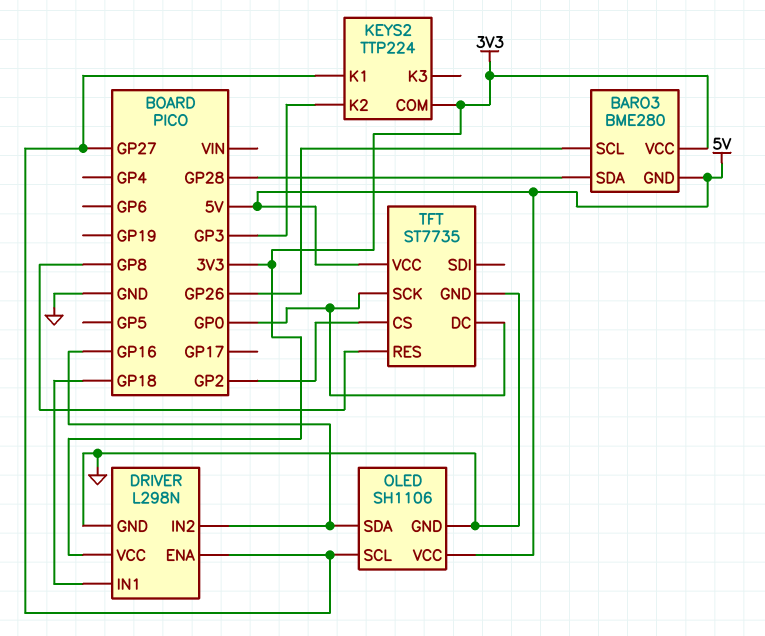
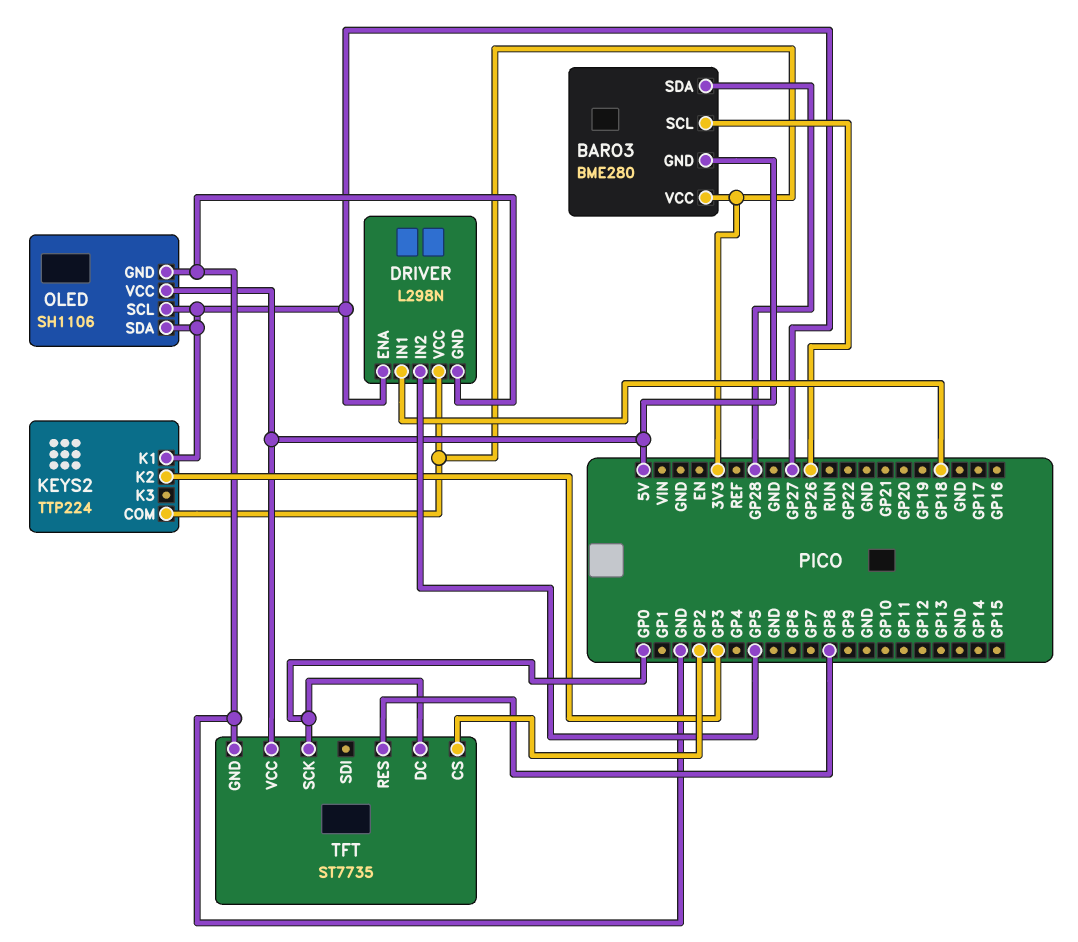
DRIVER pin IN2: GP16 -> GP5
OLED pin SDA: GP16 -> GP27

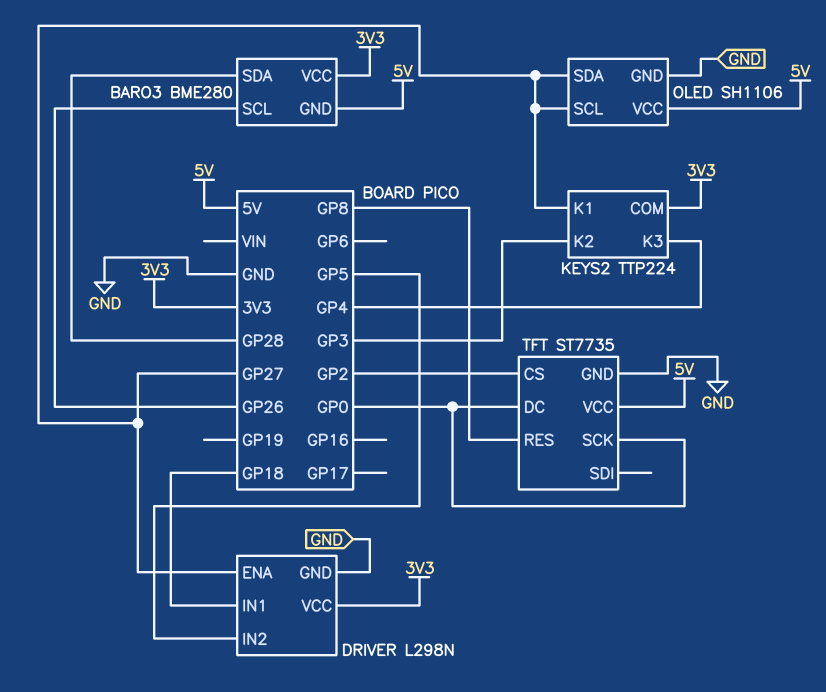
KEYS2 pin K3: none -> GP4

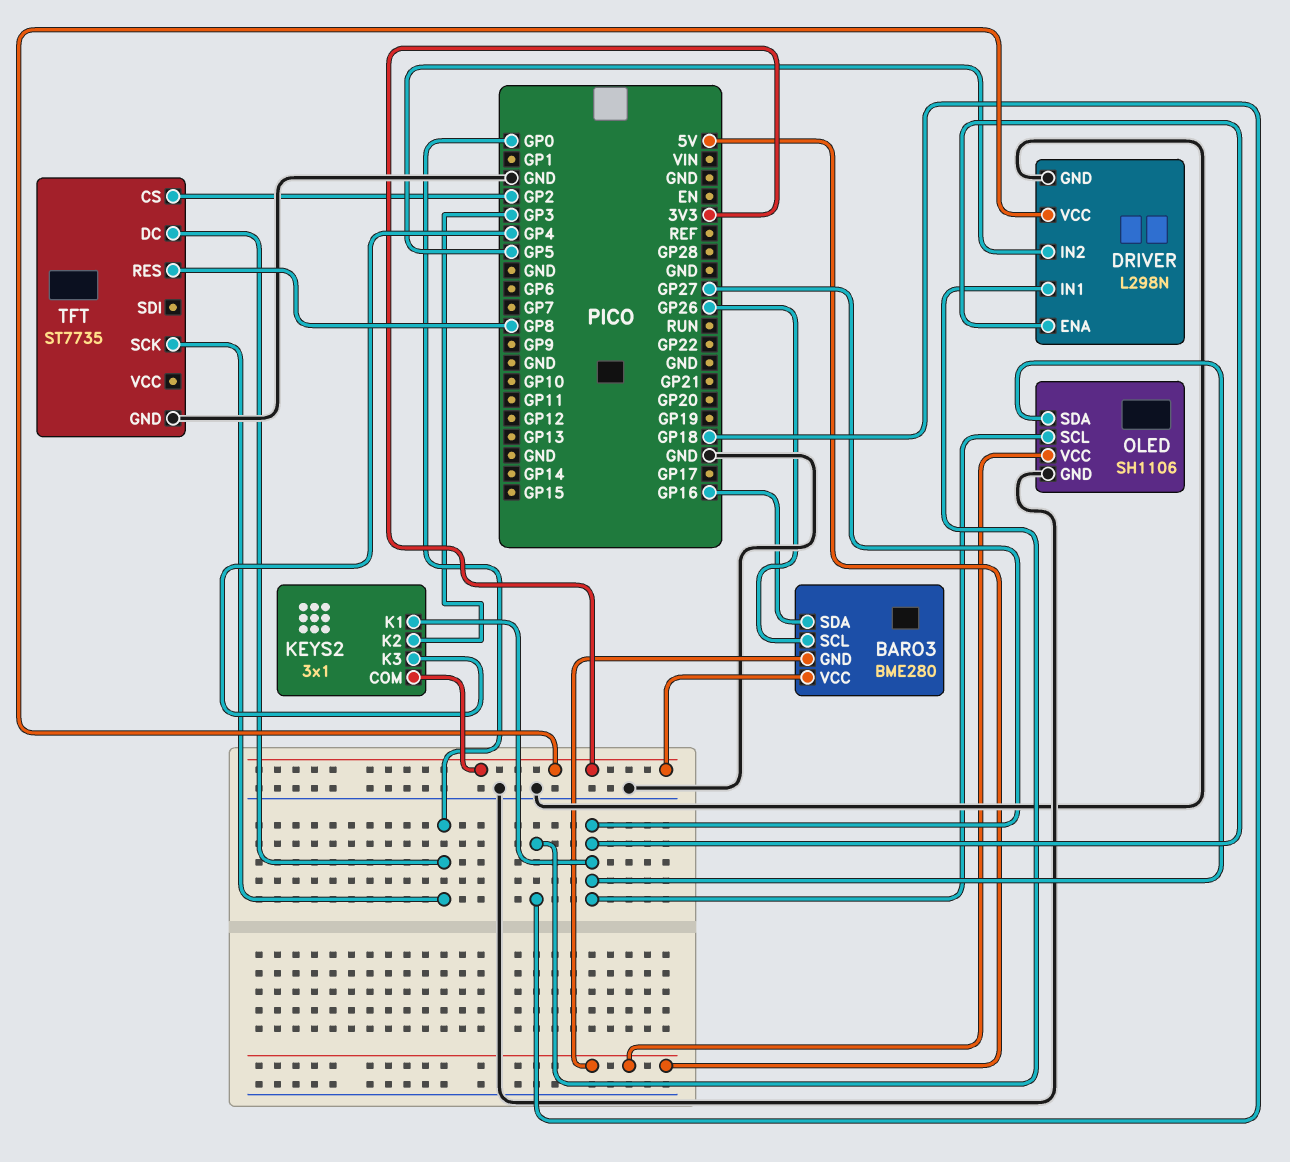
BARO3 pin SDA: GP28 -> GP16
KEYS2: TTP224 -> 3x1
TFT pin VCC: 5V -> none

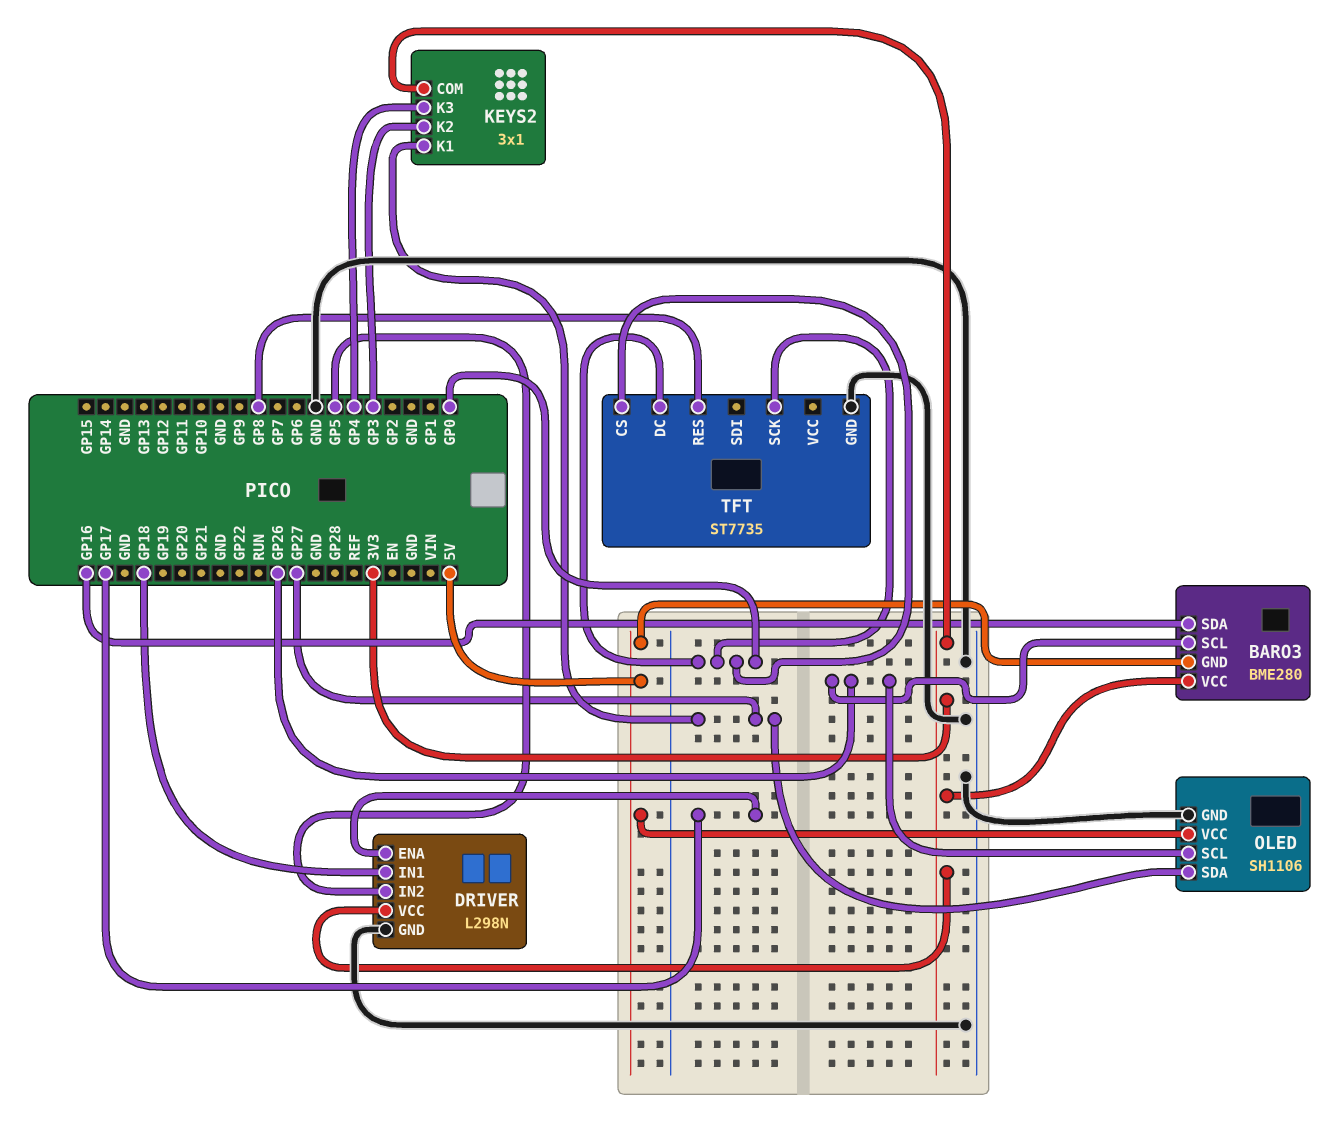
DRIVER pin ENA: GP27 -> GP17
OLED pin SCL: GP27 -> GP26
TFT pin CS: GP2 -> GP0

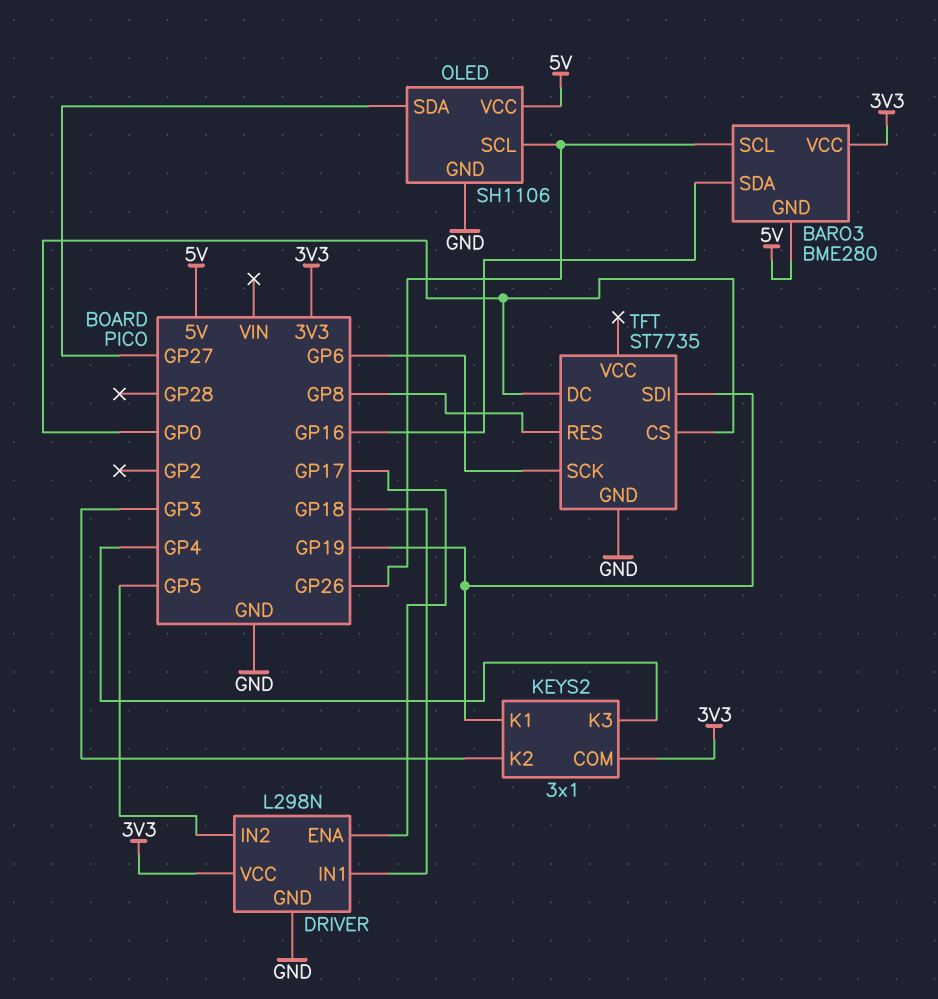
KEYS2 pin K1: GP27 -> GP19
TFT pin SCK: GP0 -> GP6
TFT pin SDI: none -> GP19

